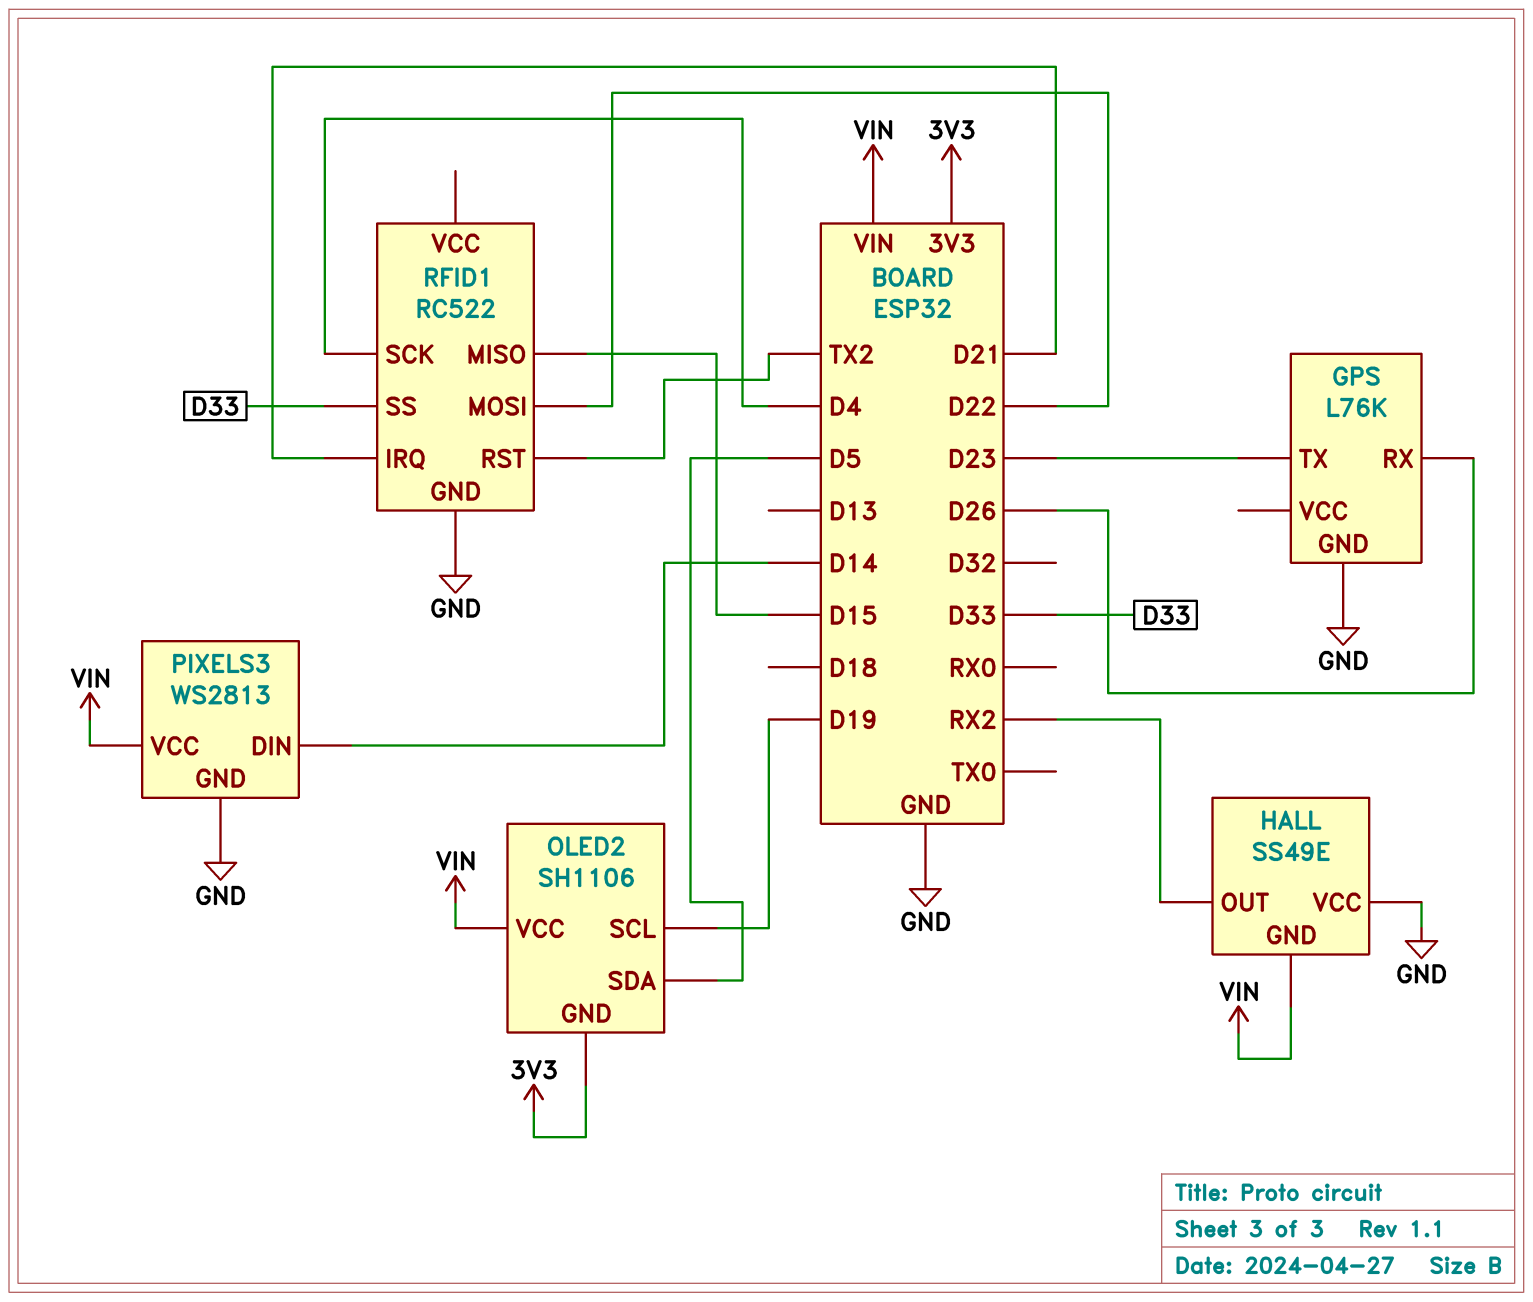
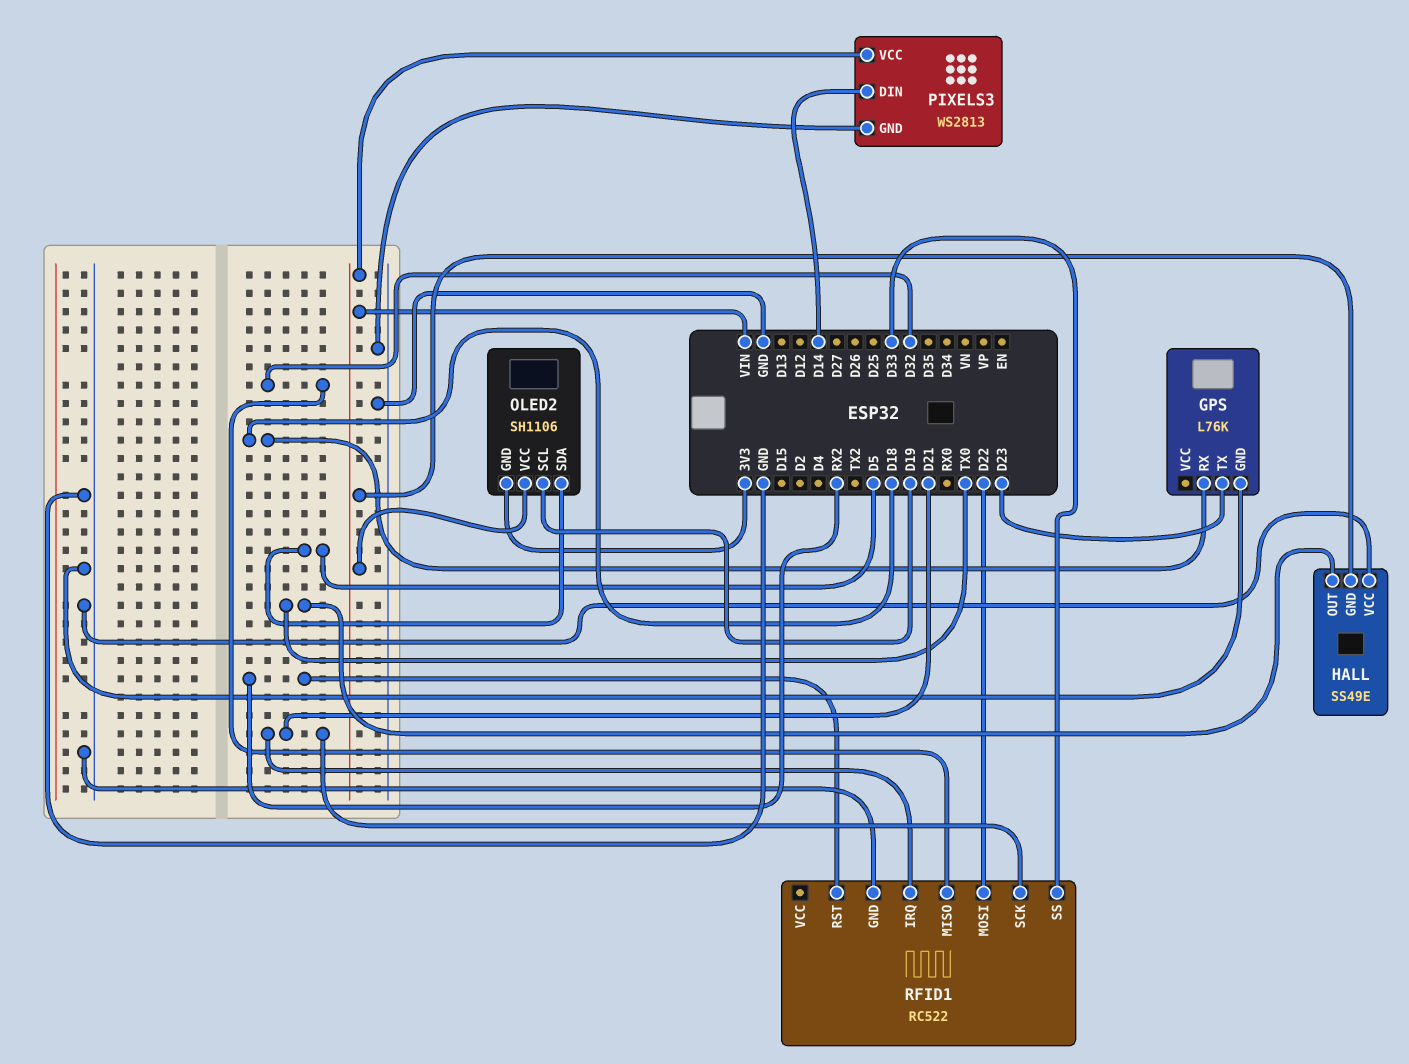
GPS pin RX: D26 -> D18
HALL pin OUT: RX2 -> TX0
RFID1 pin MISO: D15 -> D32
RFID1 pin RST: TX2 -> RX2
RFID1 pin SCK: D4 -> D21

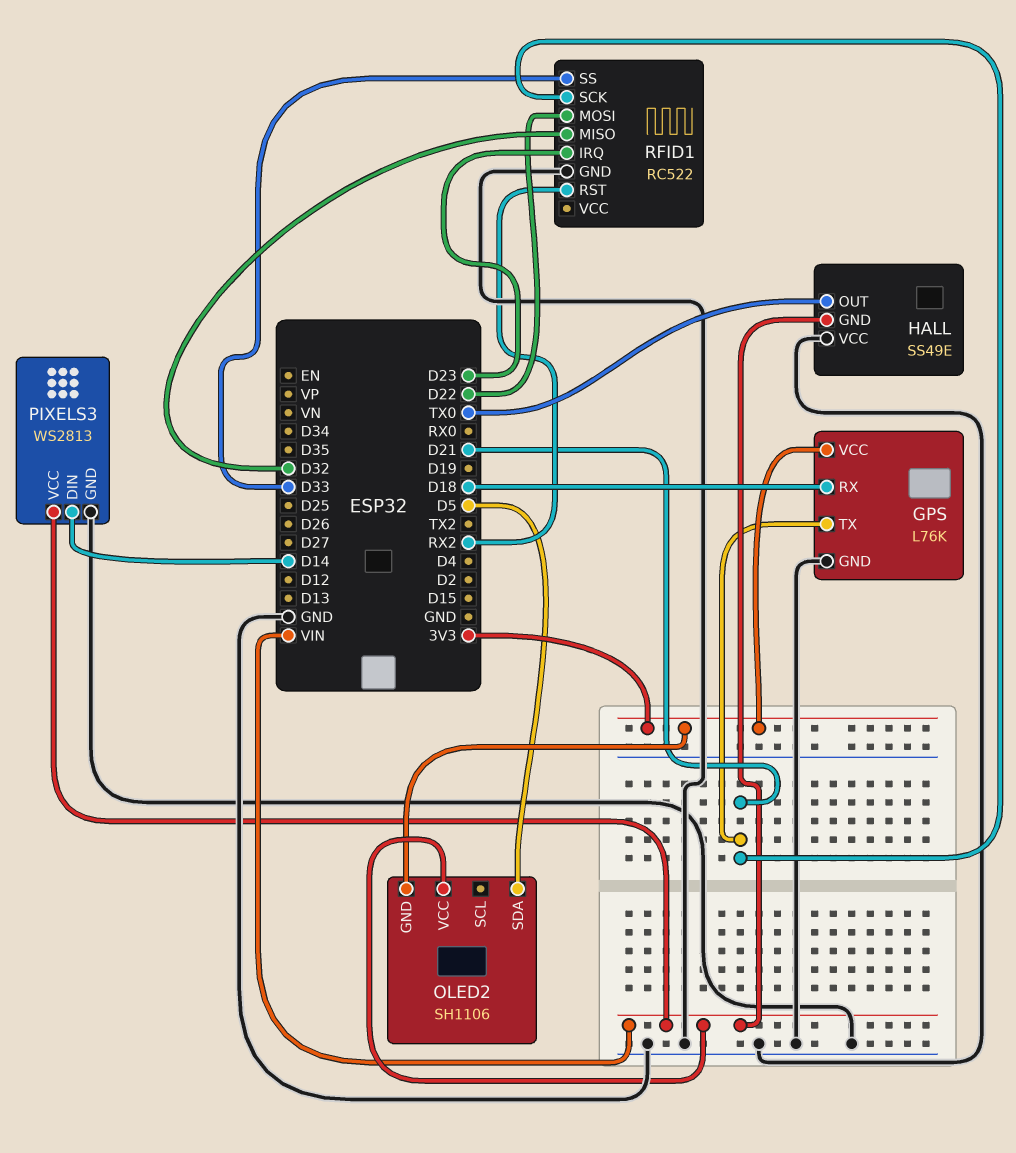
GPS pin TX: D23 -> D21
GPS pin VCC: none -> 3V3
OLED2 pin SCL: D19 -> none
RFID1 pin IRQ: D21 -> D23

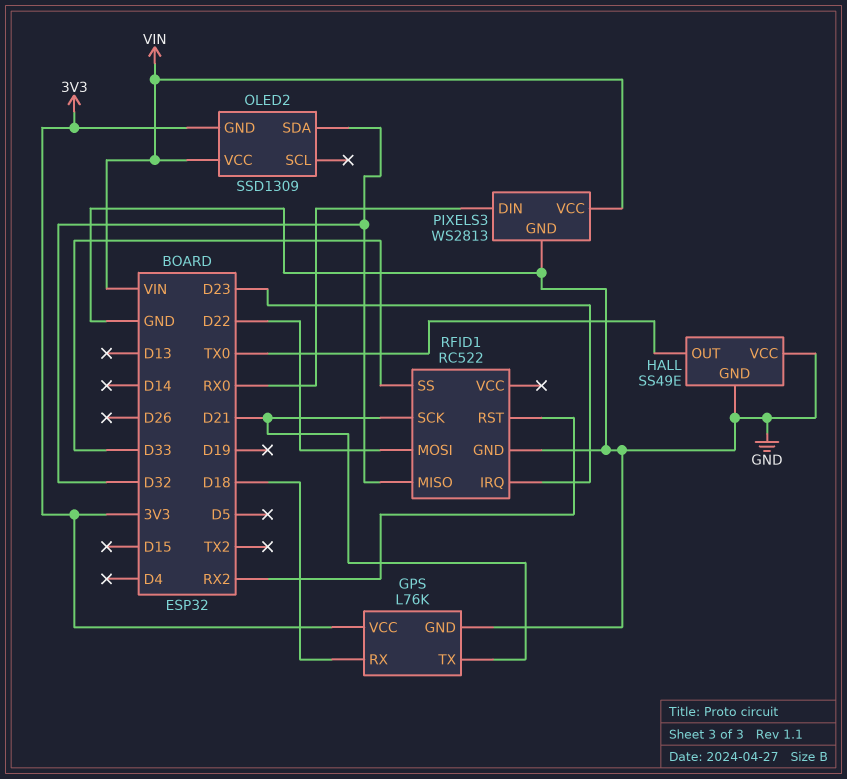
HALL pin GND: VIN -> GND
OLED2: SH1106 -> SSD1309
OLED2 pin SDA: D5 -> D32
PIXELS3 pin DIN: D14 -> RX0

